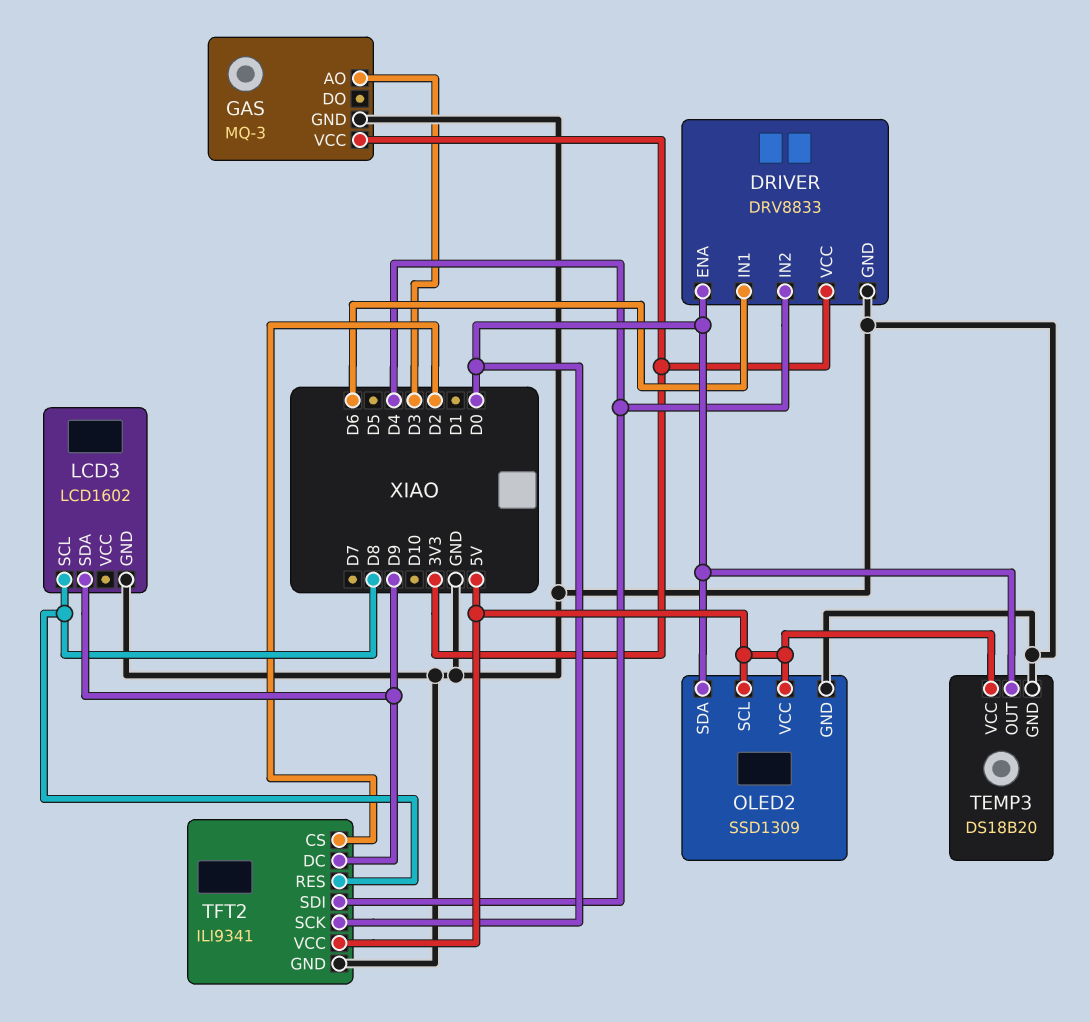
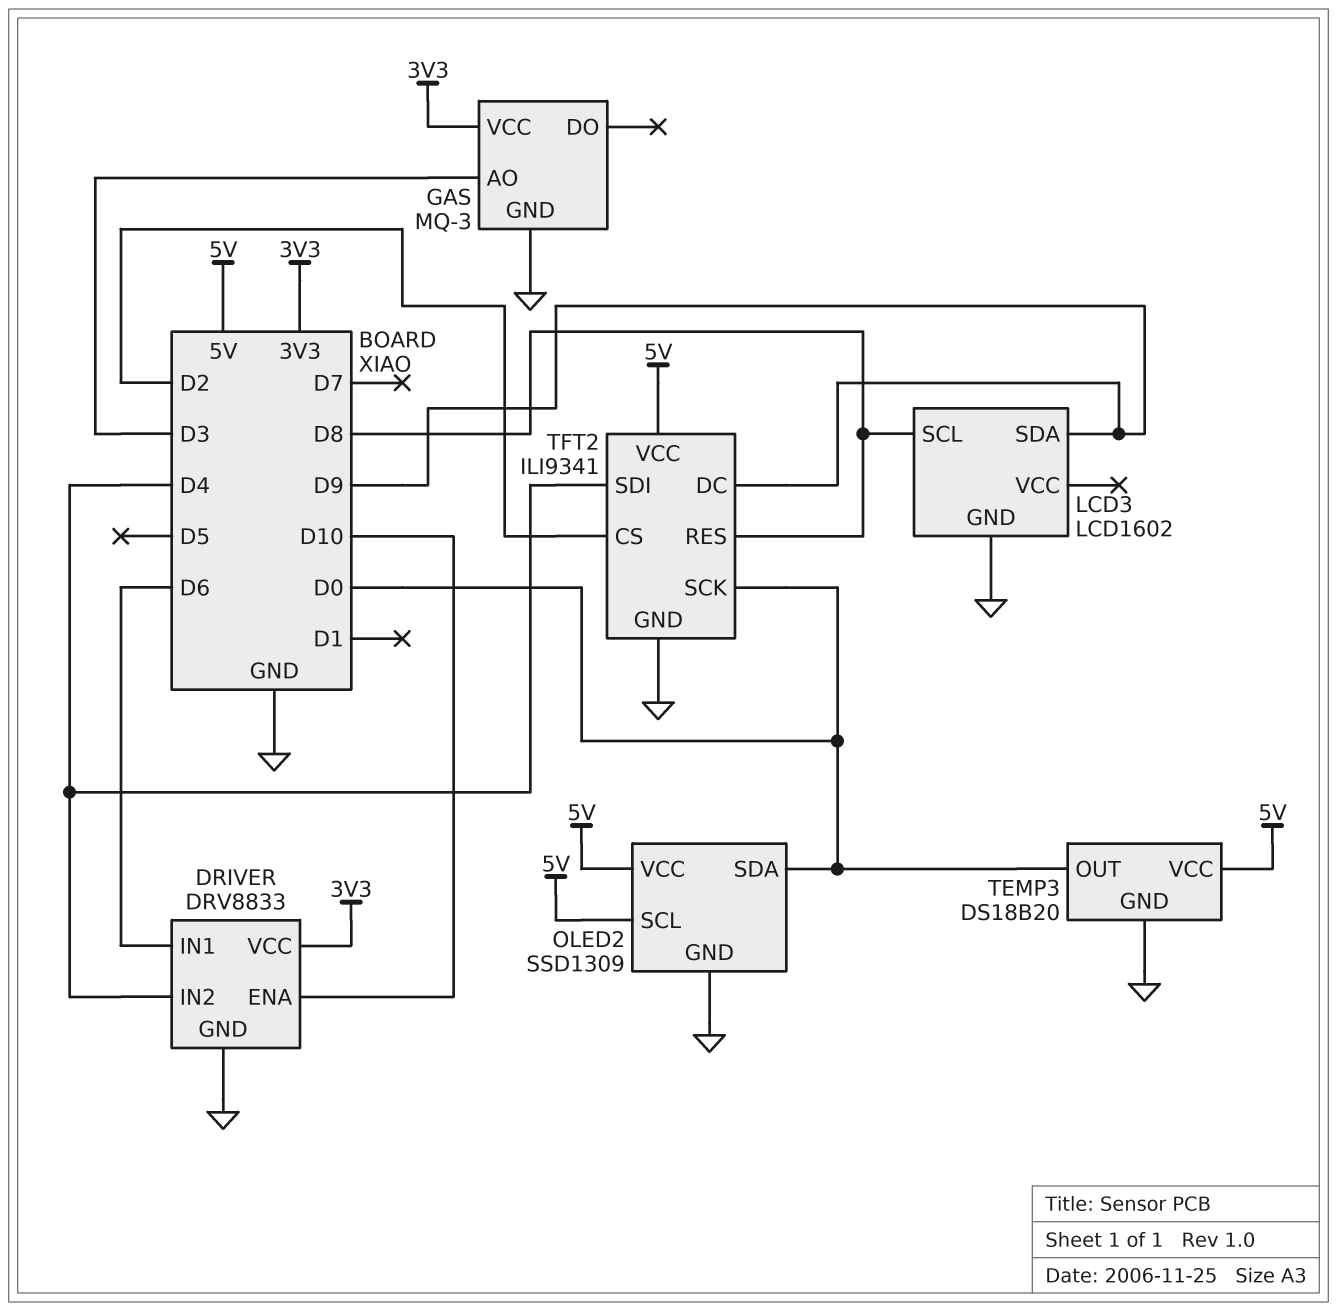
DRIVER pin ENA: D0 -> D10

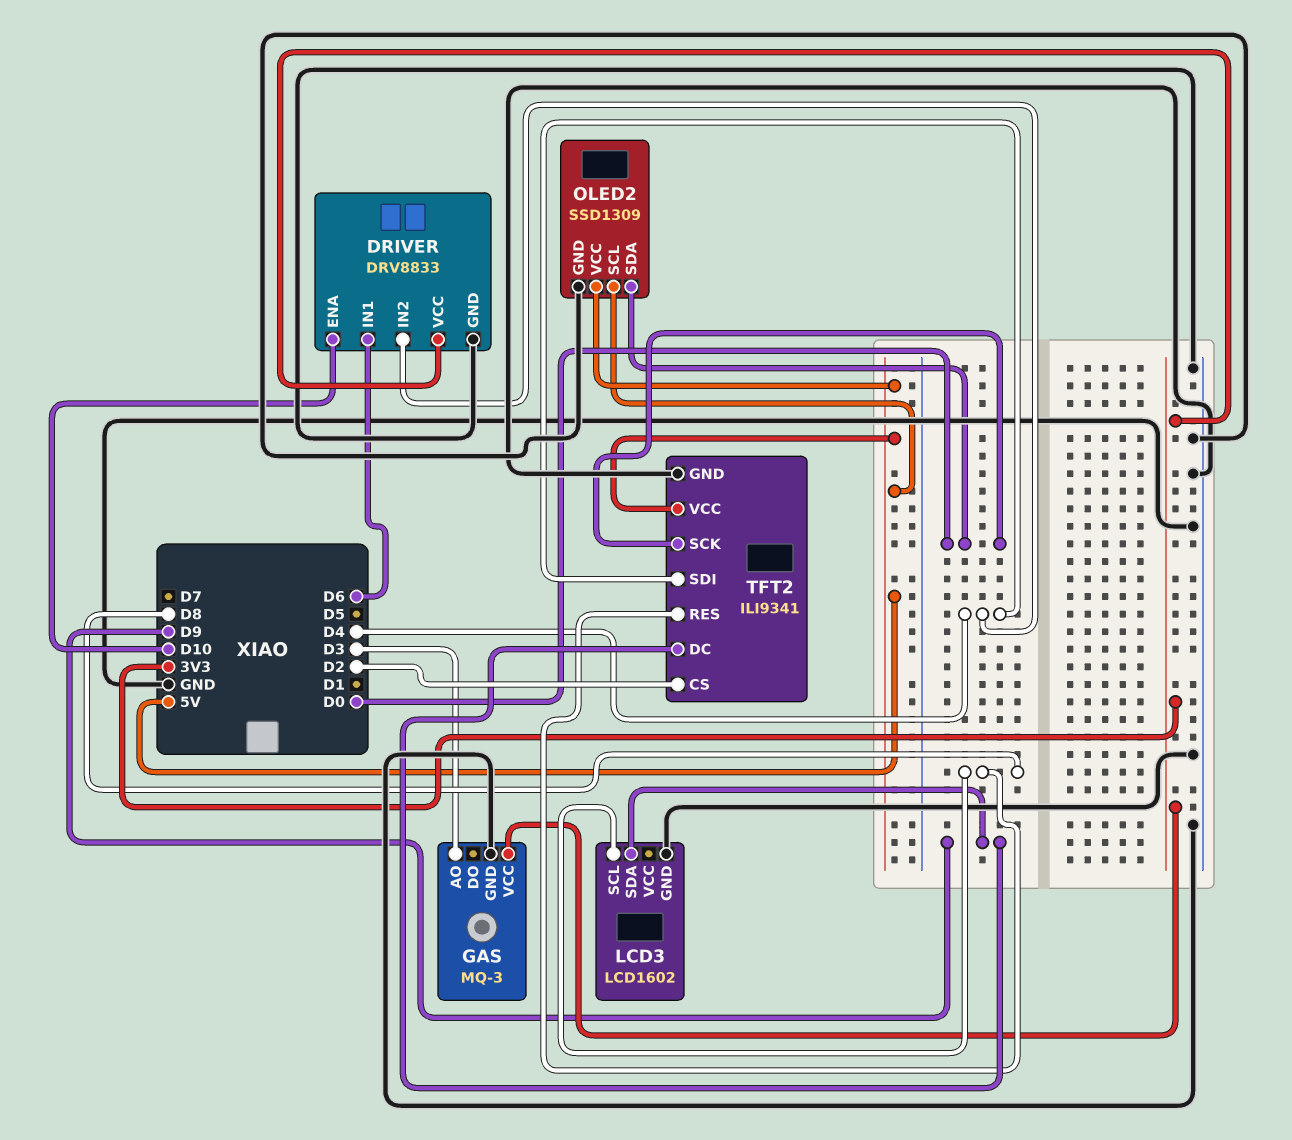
TEMP3: DS18B20 -> none
TEMP3 pin GND: GND -> none
TEMP3 pin OUT: D0 -> none
TEMP3 pin VCC: 5V -> none

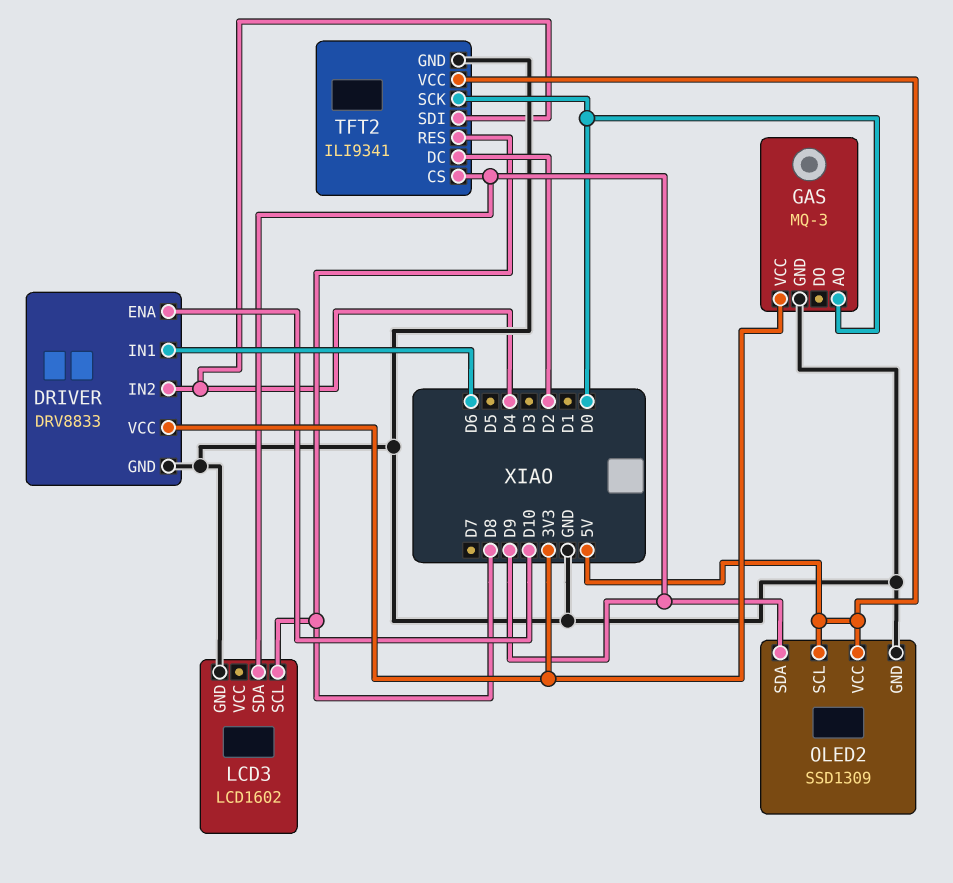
GAS pin AO: D3 -> D0
OLED2 pin SDA: D0 -> D9
TFT2 pin CS: D2 -> D9
TFT2 pin DC: D9 -> D2

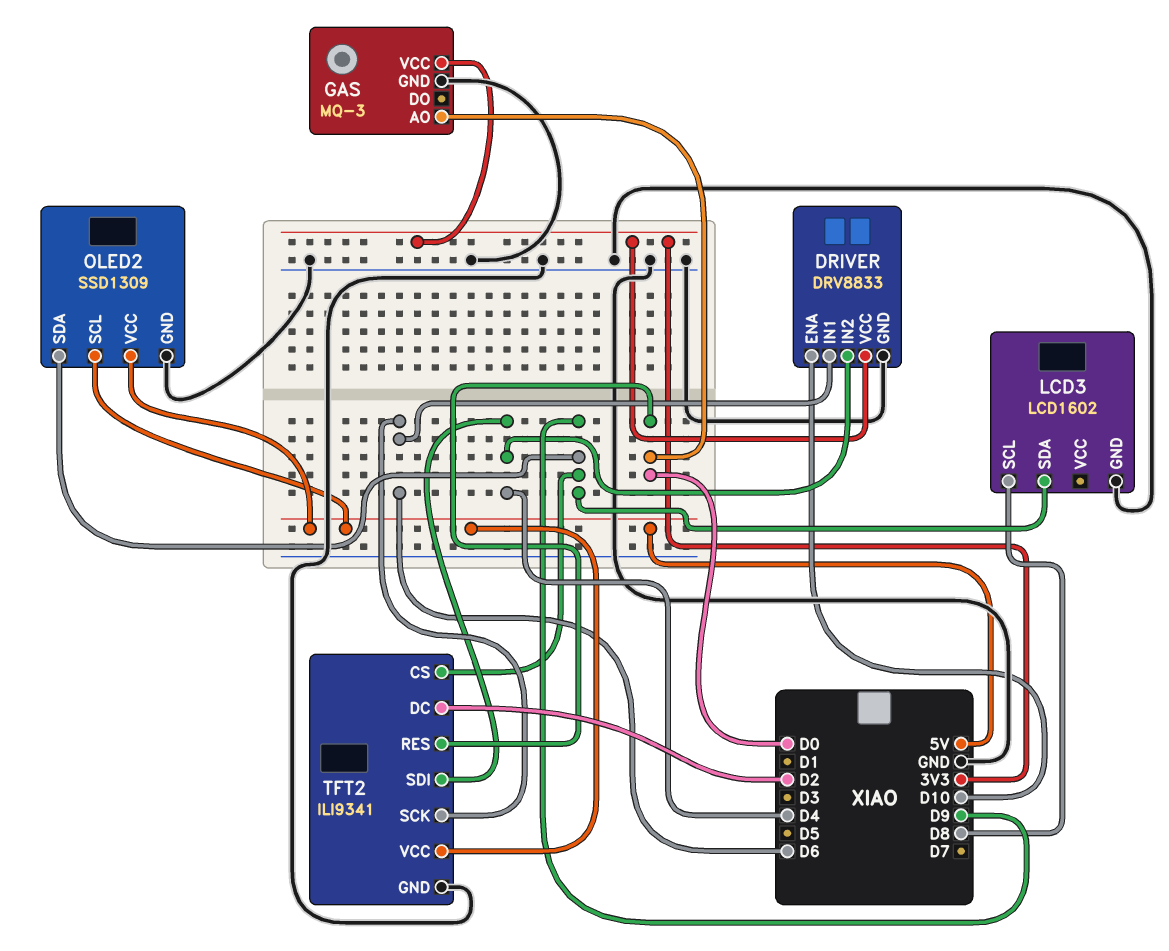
TFT2 pin RES: D8 -> D0
TFT2 pin SCK: D0 -> D6

